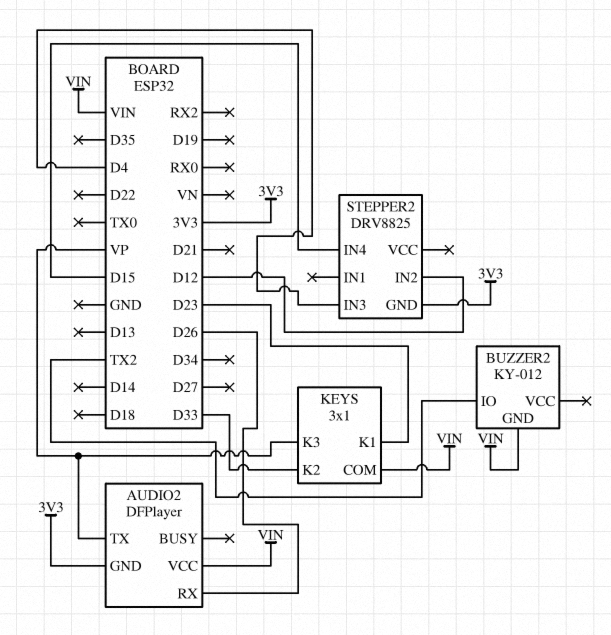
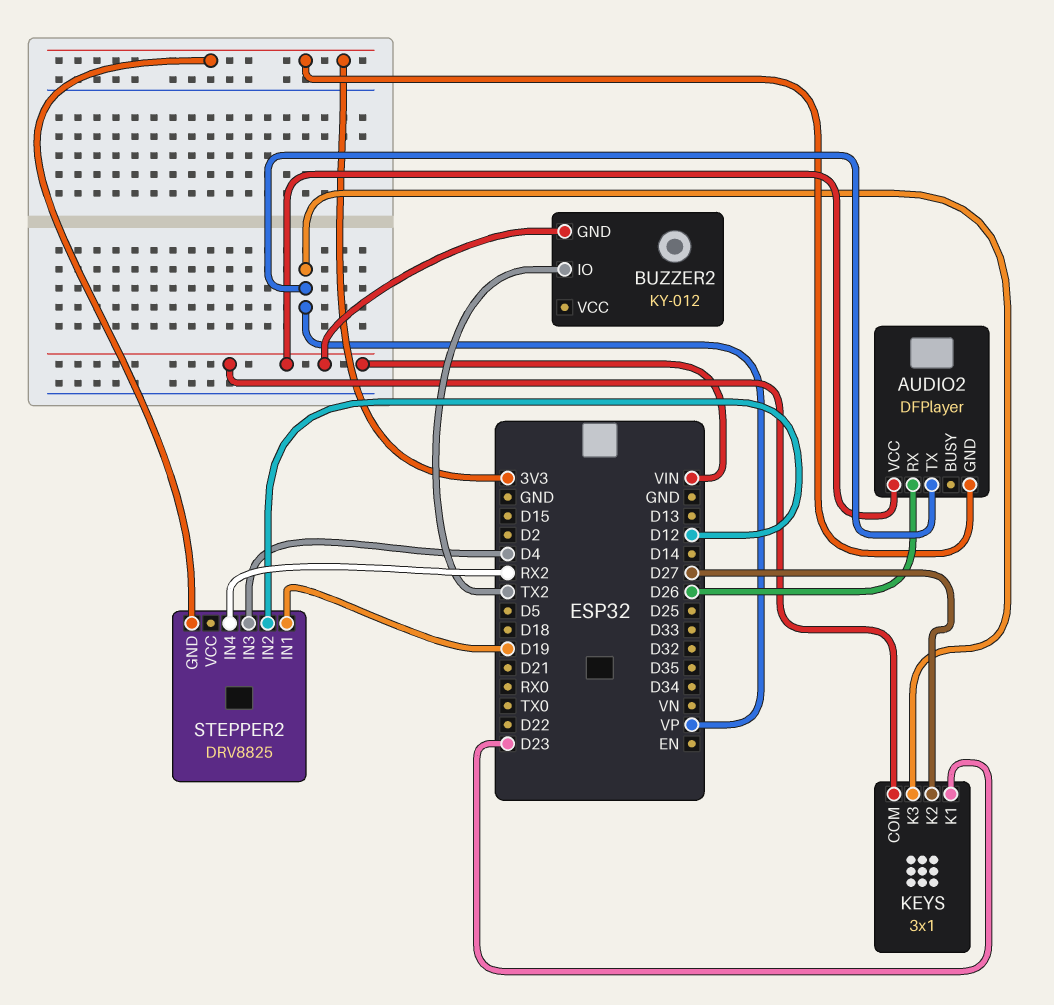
KEYS pin K2: D33 -> D27
STEPPER2 pin IN1: none -> D19
STEPPER2 pin IN4: D15 -> RX2

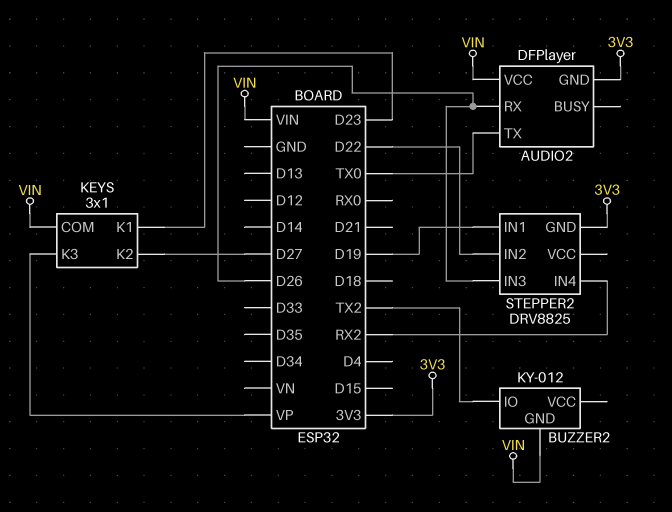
AUDIO2 pin TX: VP -> TX0
STEPPER2 pin IN2: D12 -> D22
STEPPER2 pin IN3: D4 -> D26

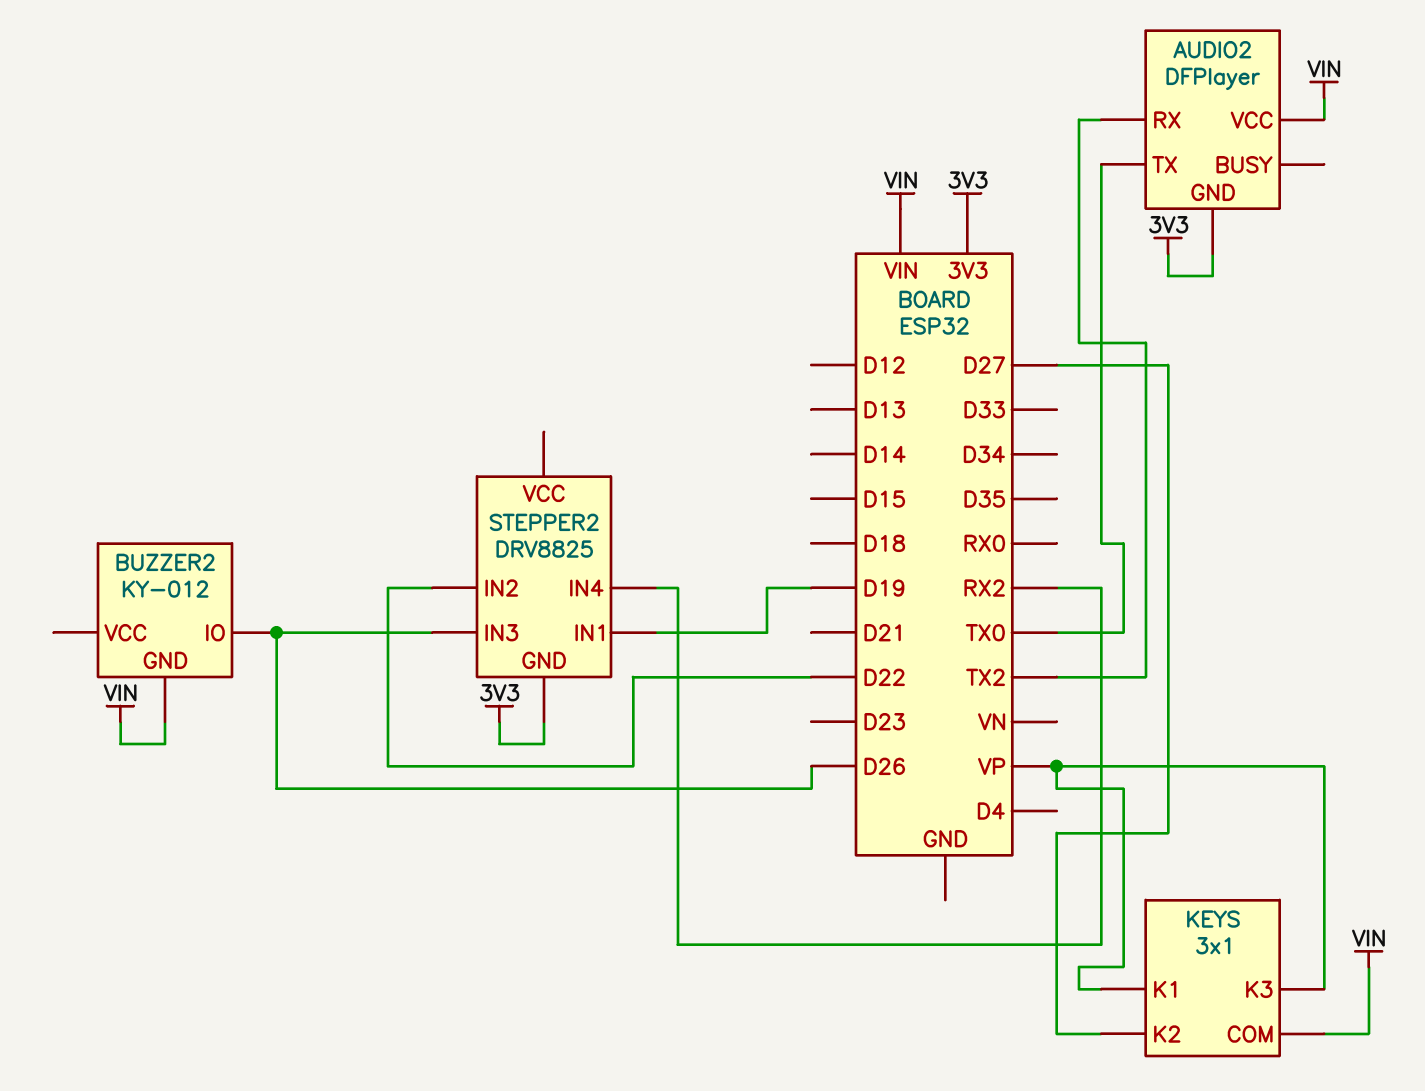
AUDIO2 pin RX: D26 -> TX2
BUZZER2 pin IO: TX2 -> D26
KEYS pin K1: D23 -> VP

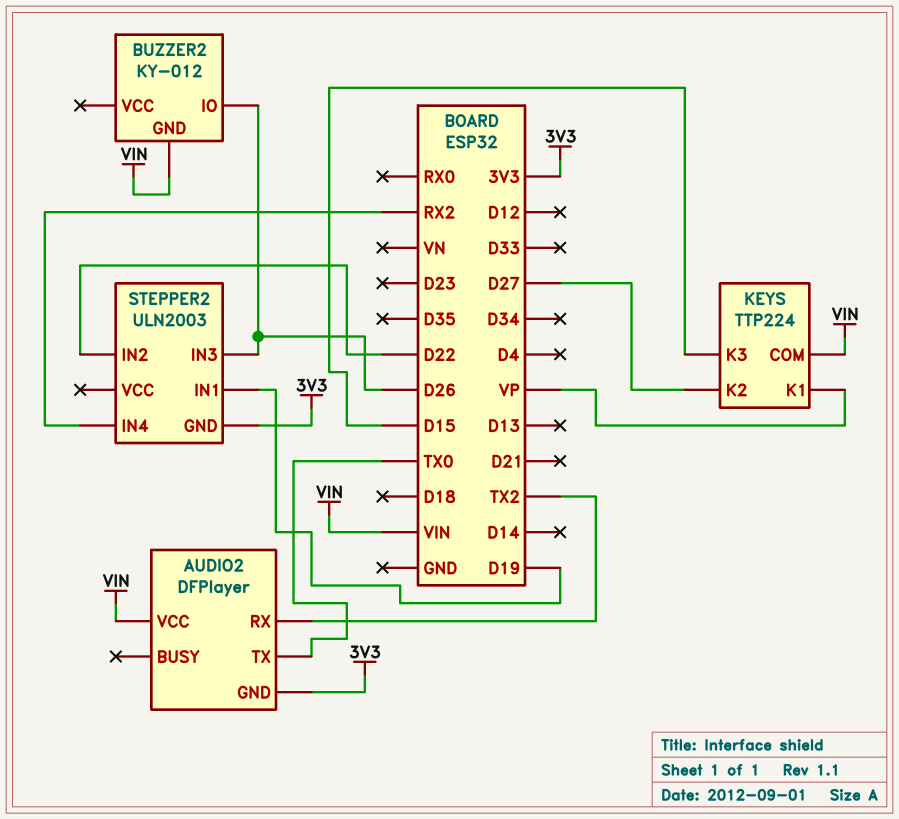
KEYS: 3x1 -> TTP224
KEYS pin K3: VP -> D15
STEPPER2: DRV8825 -> ULN2003

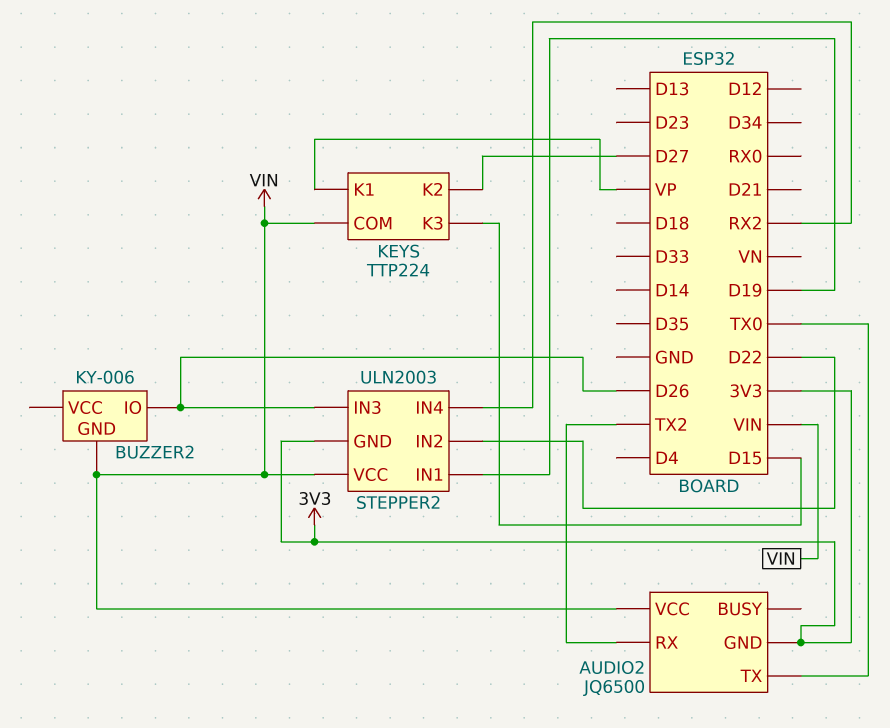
AUDIO2: DFPlayer -> JQ6500
BUZZER2: KY-012 -> KY-006
STEPPER2 pin VCC: none -> VIN

